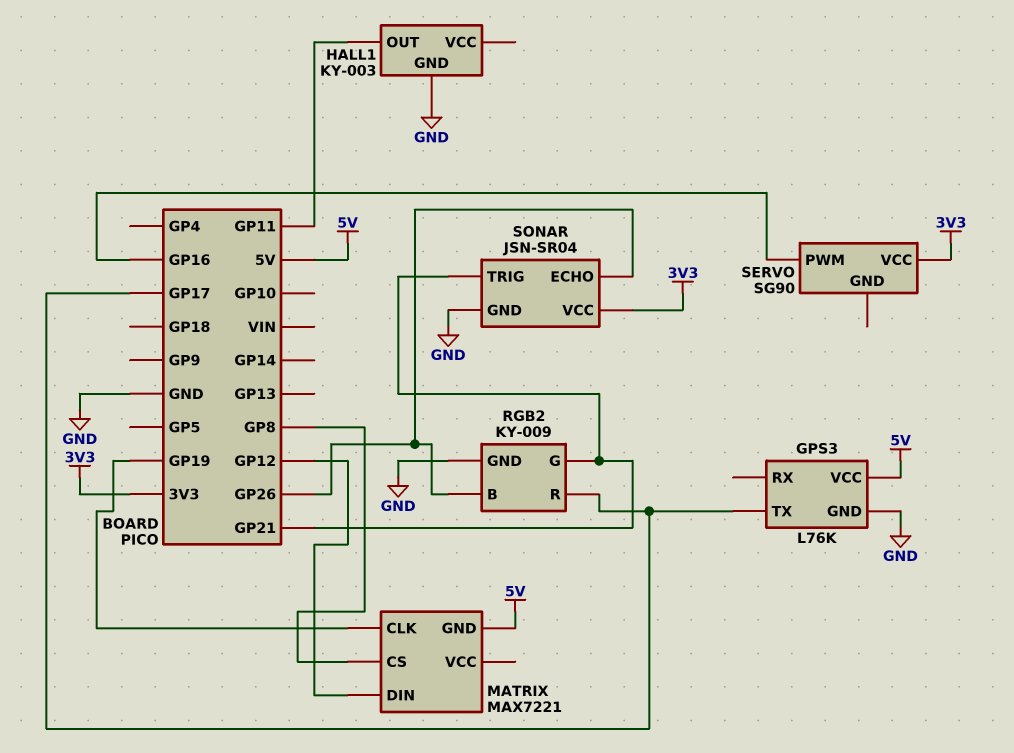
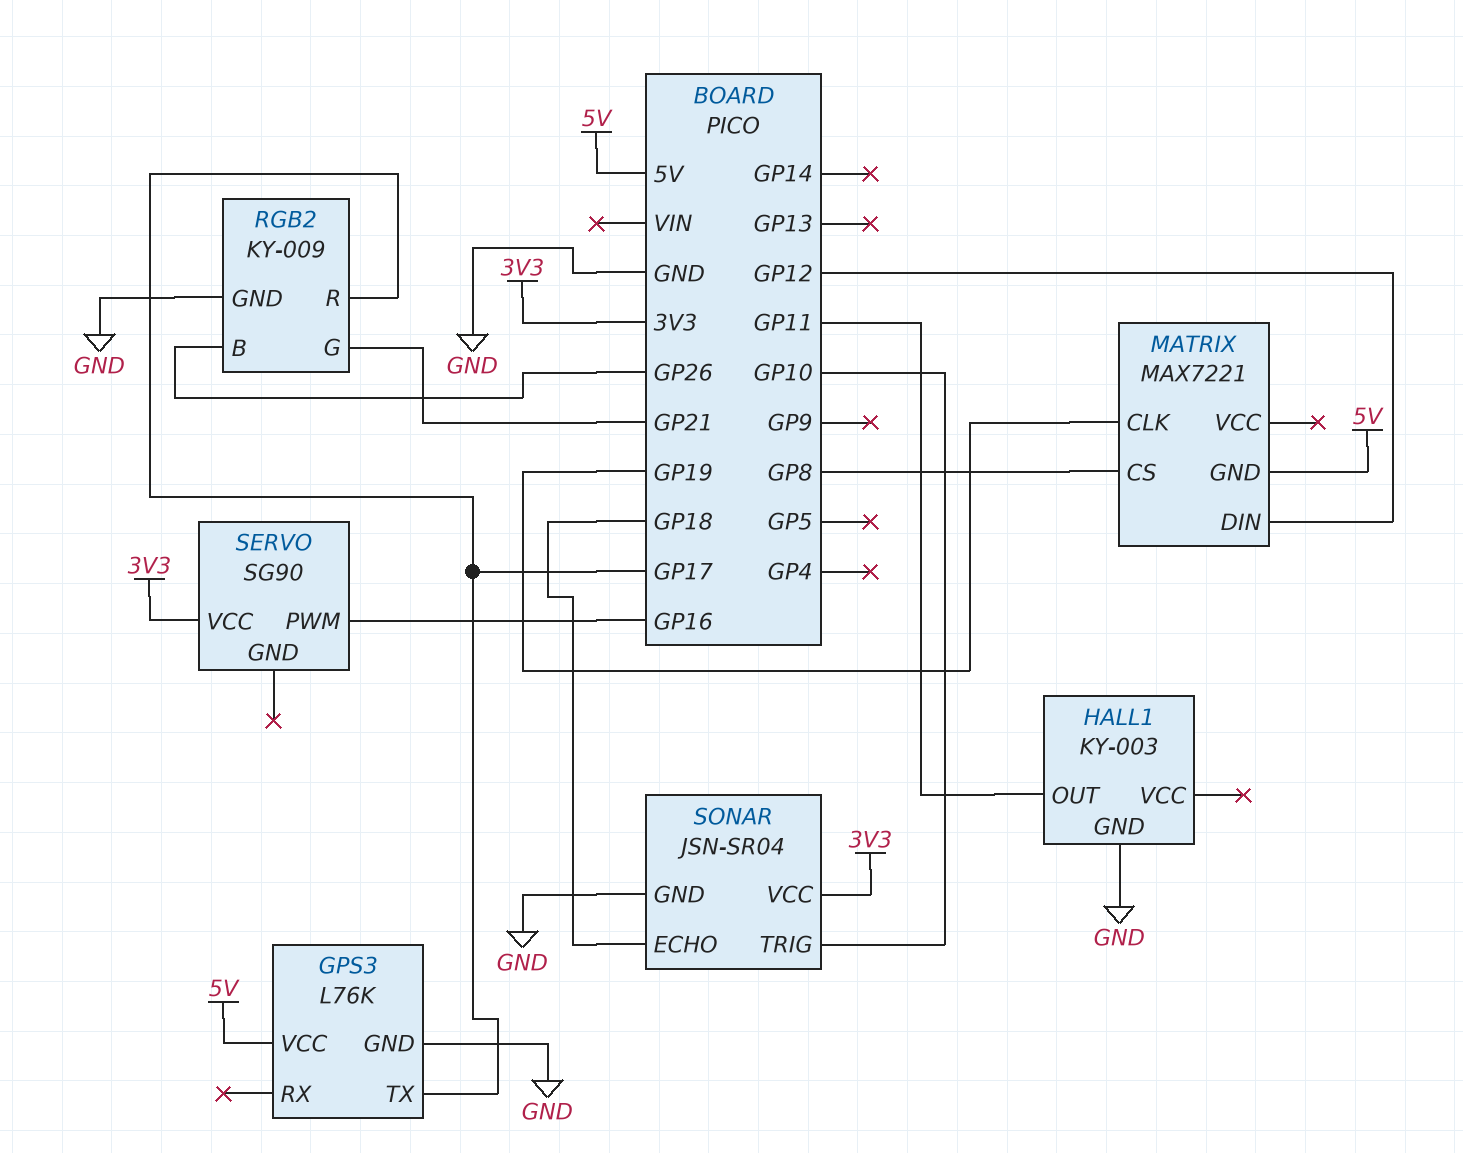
SONAR pin ECHO: GP26 -> GP18
SONAR pin TRIG: GP21 -> GP10

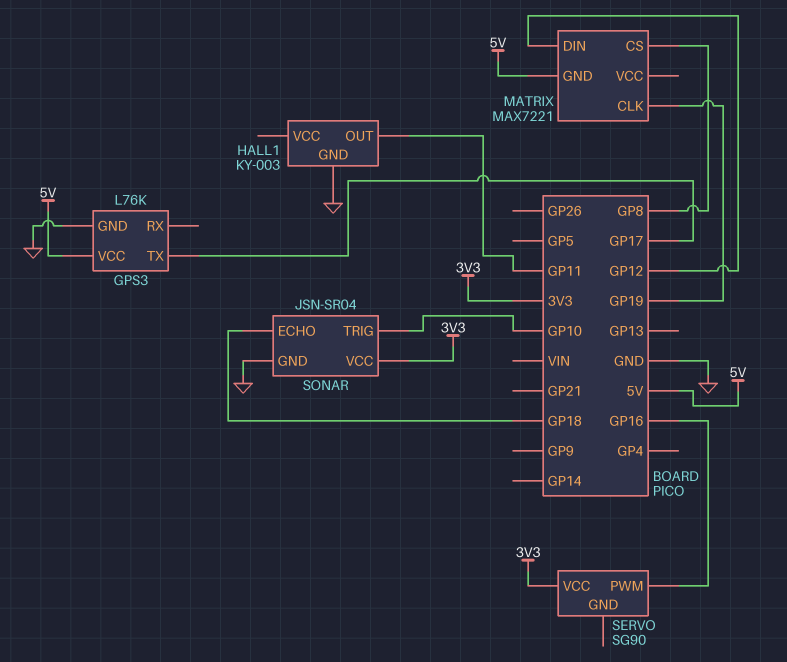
RGB2: KY-009 -> none
RGB2 pin B: GP26 -> none
RGB2 pin G: GP21 -> none
RGB2 pin GND: GND -> none
RGB2 pin R: GP17 -> none

